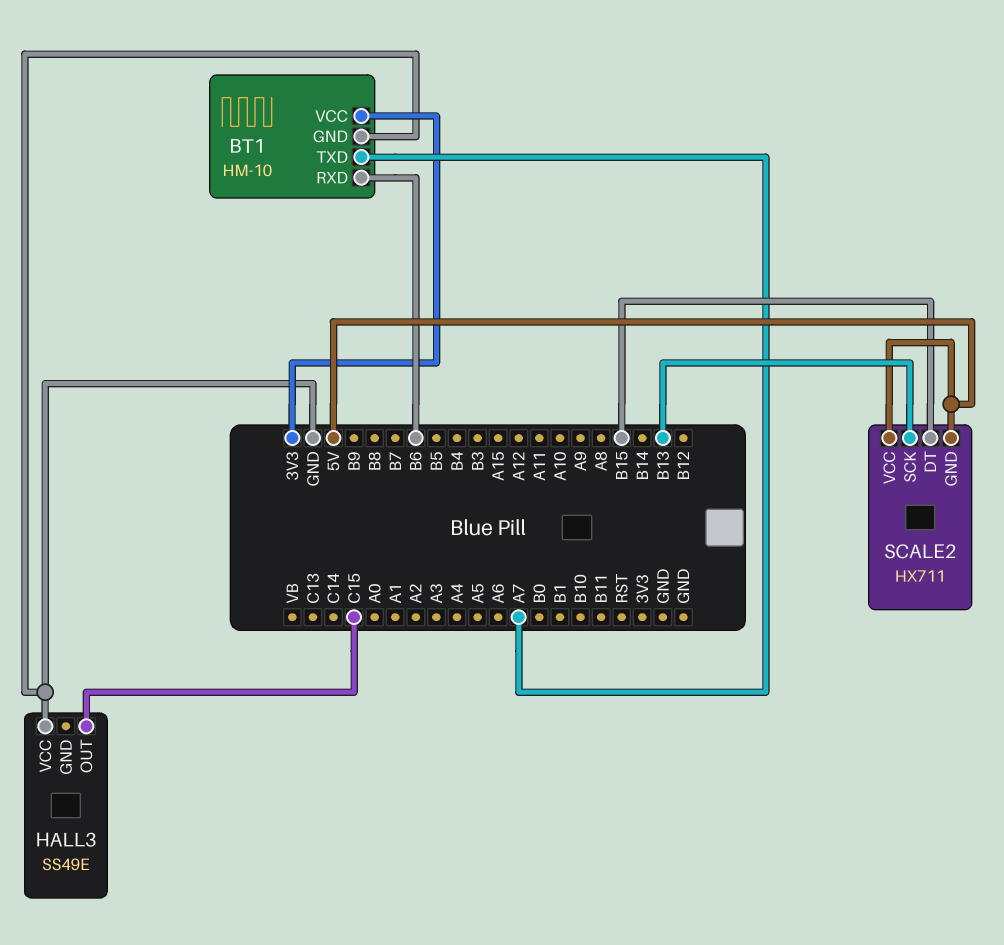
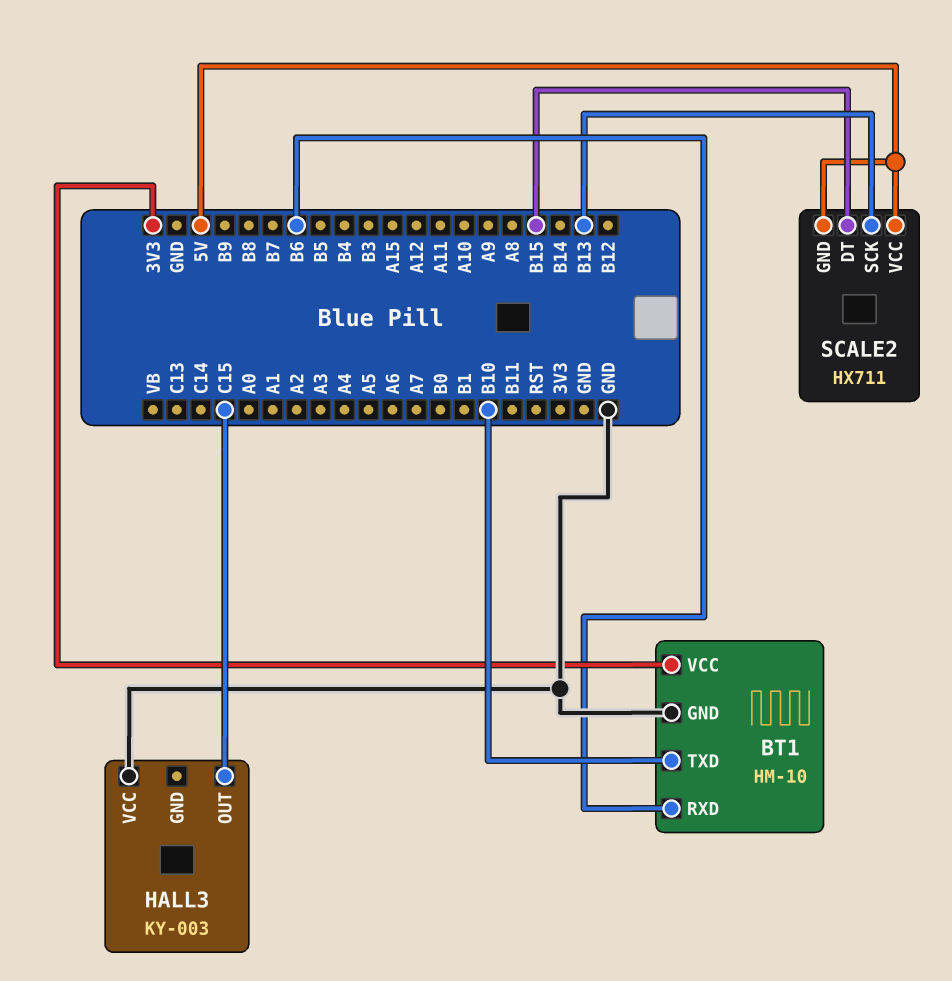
BT1 pin TXD: A7 -> B10
HALL3: SS49E -> KY-003

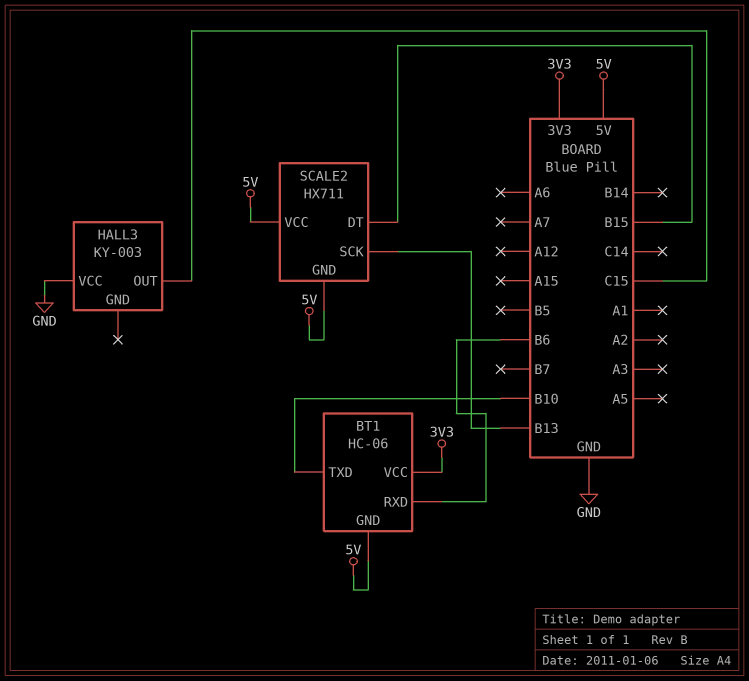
BT1: HM-10 -> HC-06
BT1 pin GND: GND -> 5V

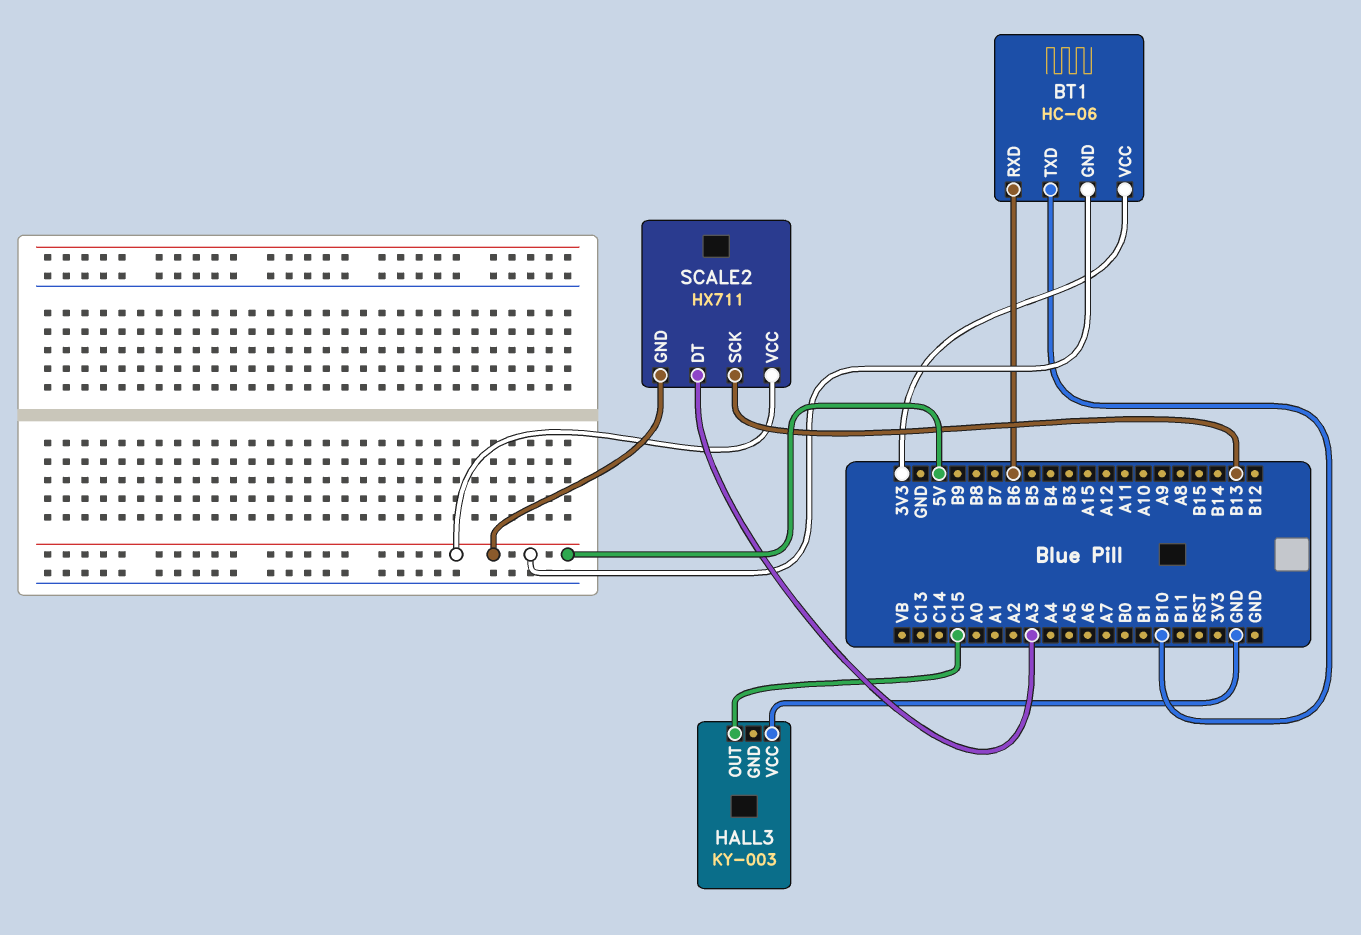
SCALE2 pin DT: B15 -> A3

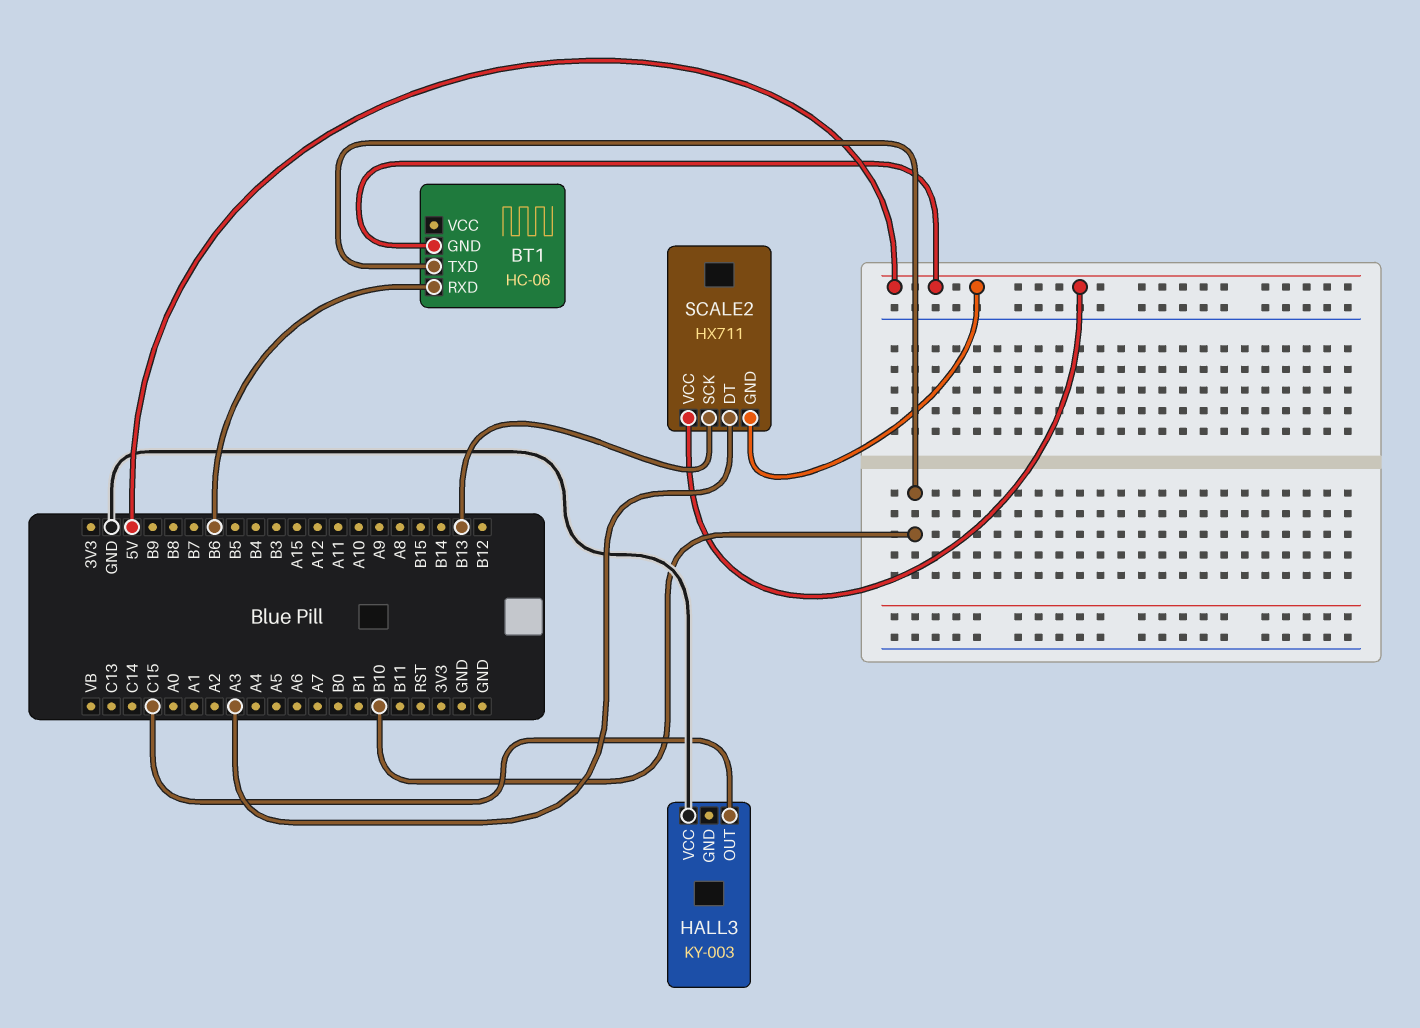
BT1 pin VCC: 3V3 -> none

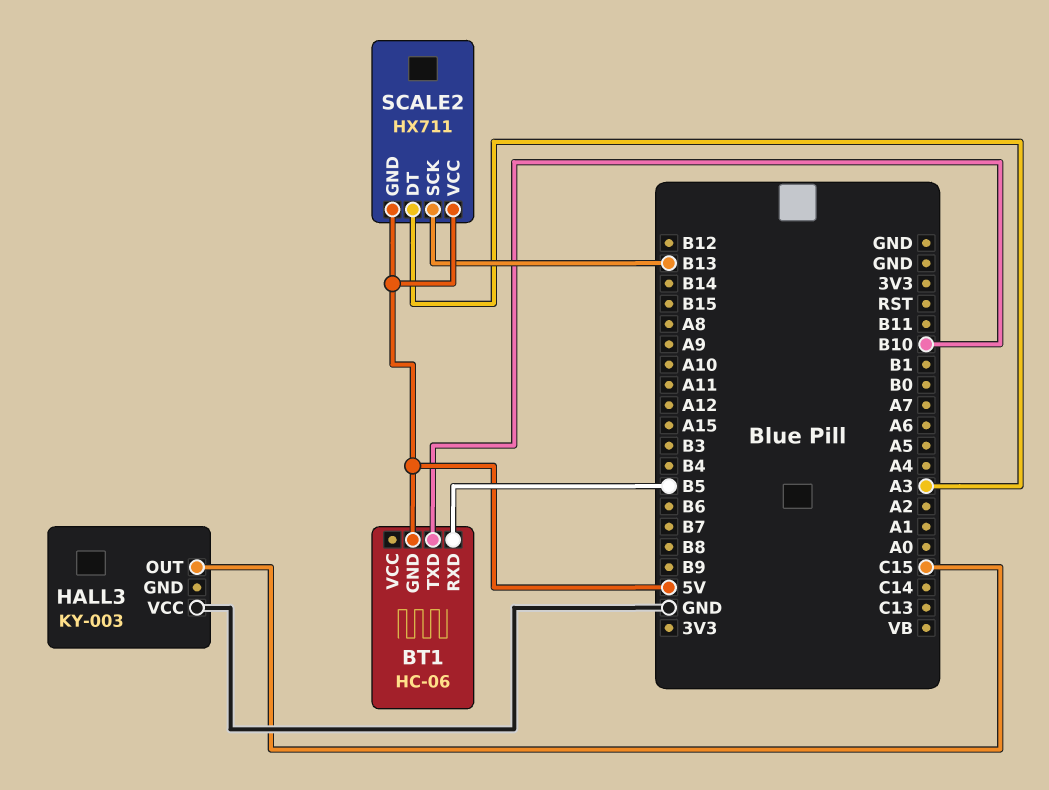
BT1 pin RXD: B6 -> B5

